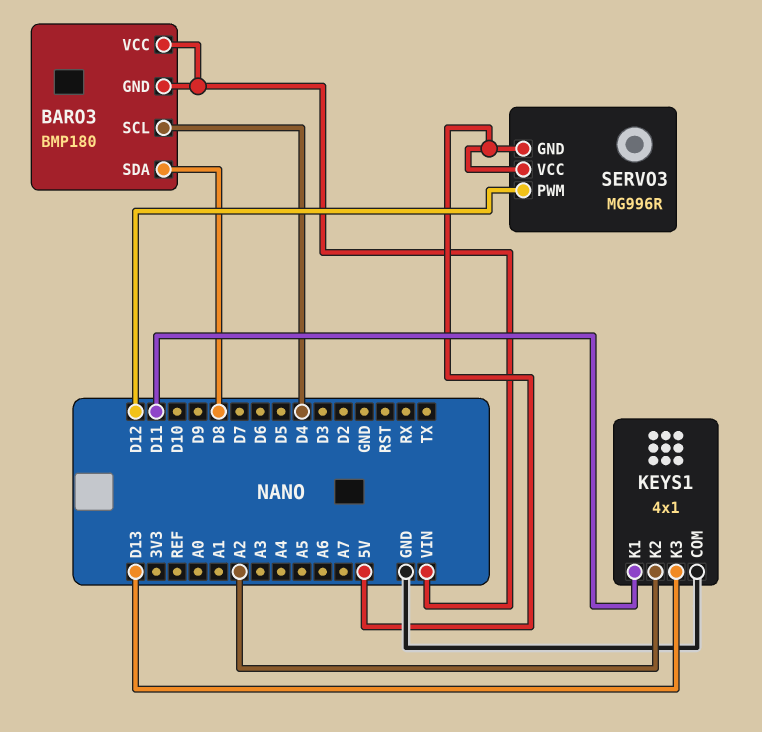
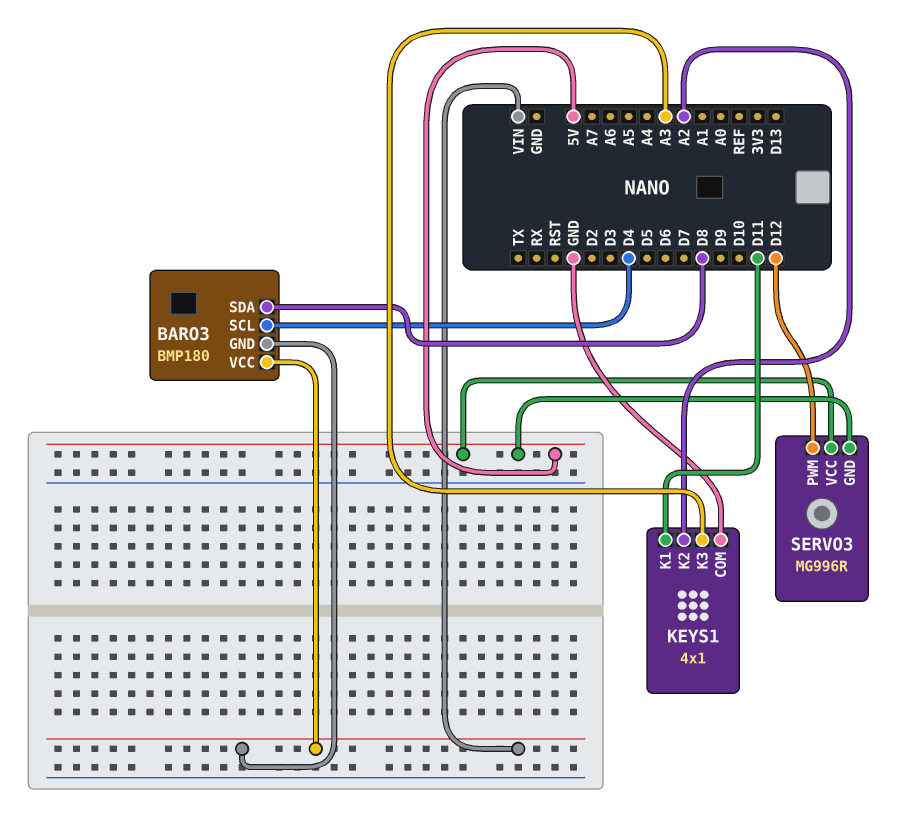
KEYS1 pin K3: D13 -> A3

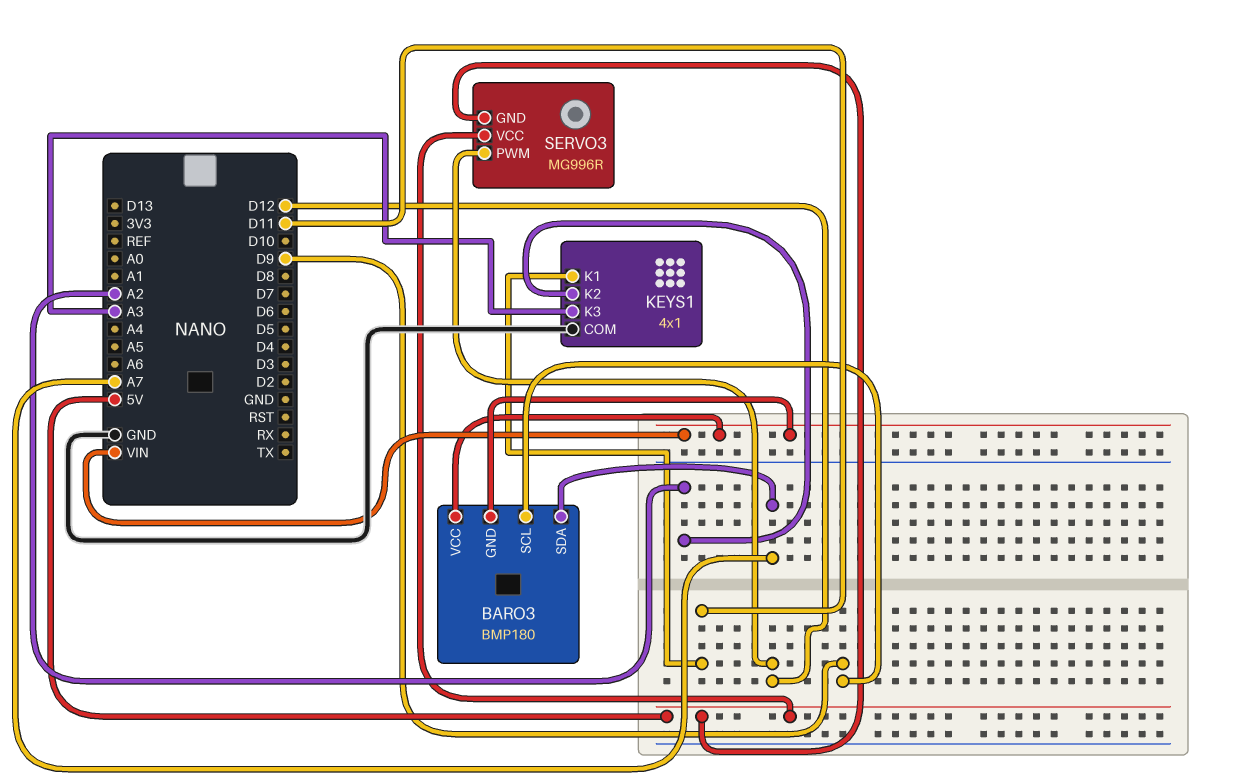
BARO3 pin SCL: D4 -> D9
BARO3 pin SDA: D8 -> A7

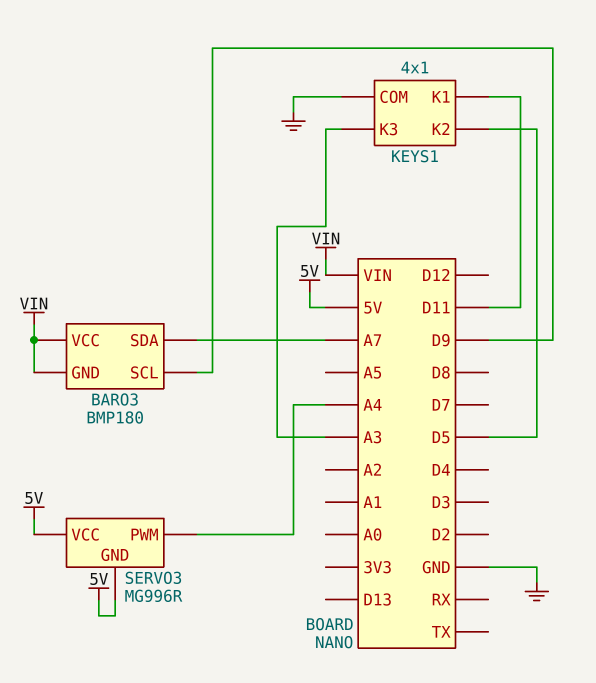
KEYS1 pin K2: A2 -> D5
SERVO3 pin PWM: D12 -> A4

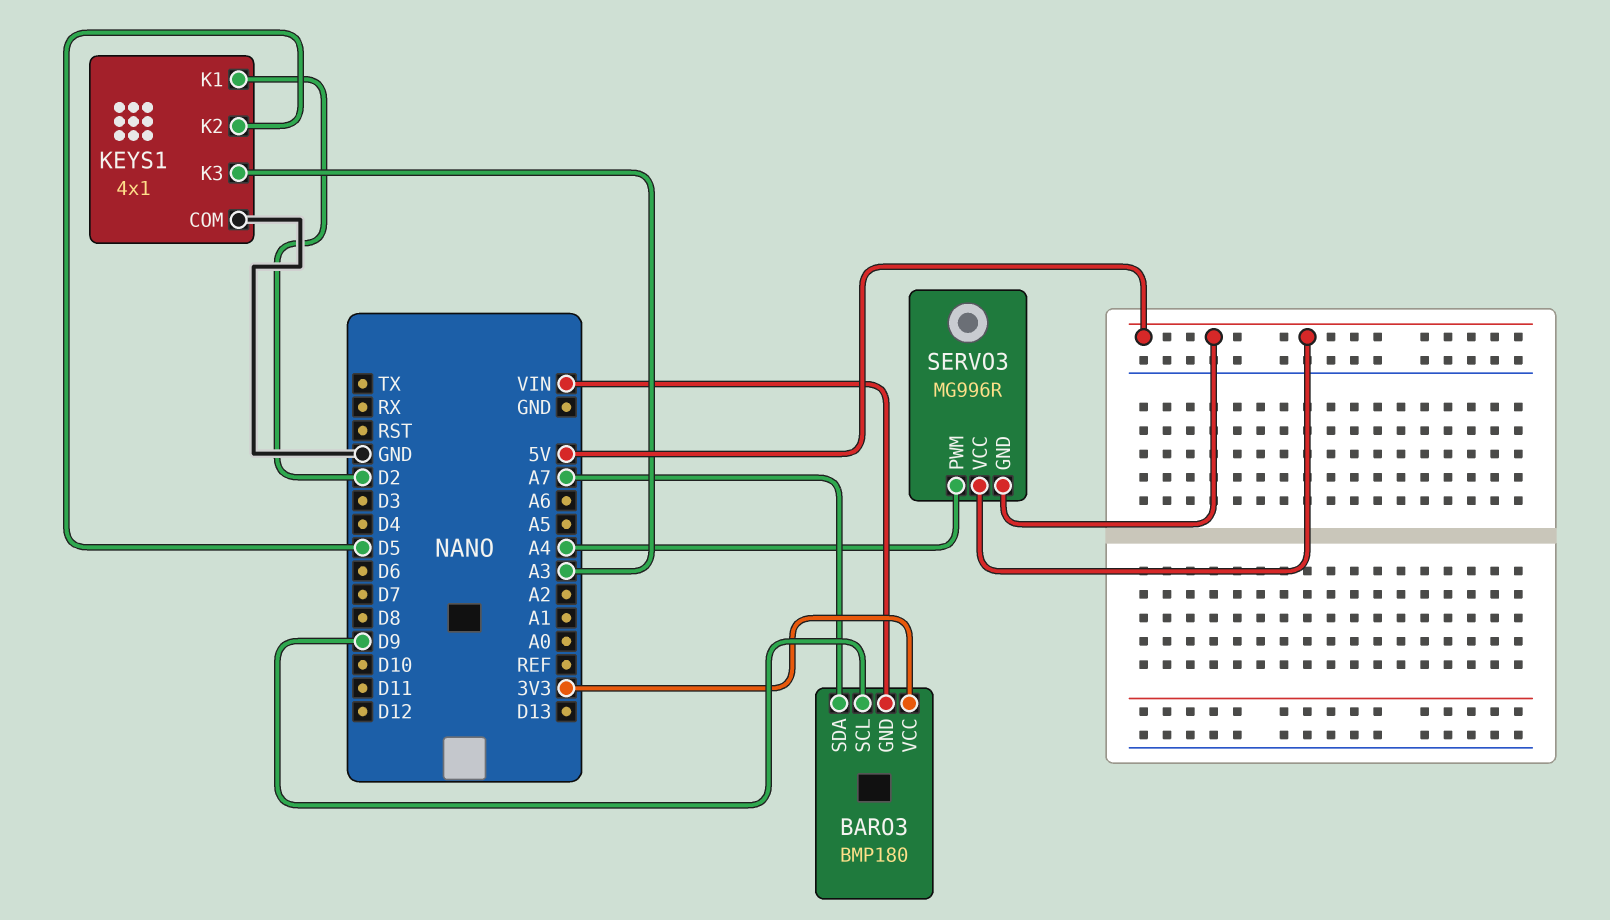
BARO3 pin VCC: VIN -> 3V3
KEYS1 pin K1: D11 -> D2

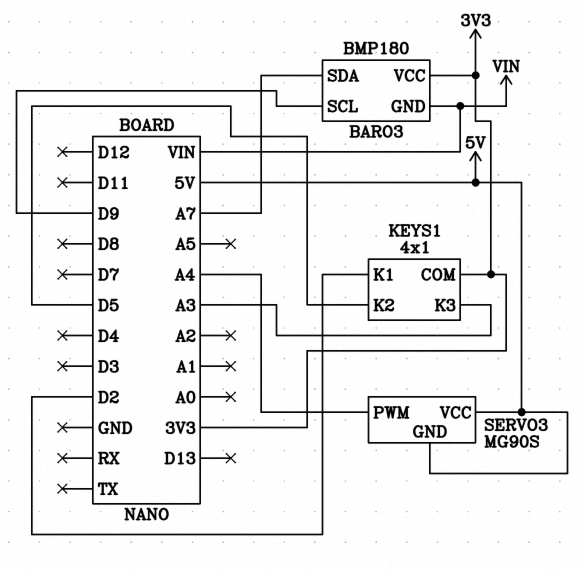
KEYS1 pin COM: GND -> 3V3
SERVO3: MG996R -> MG90S

